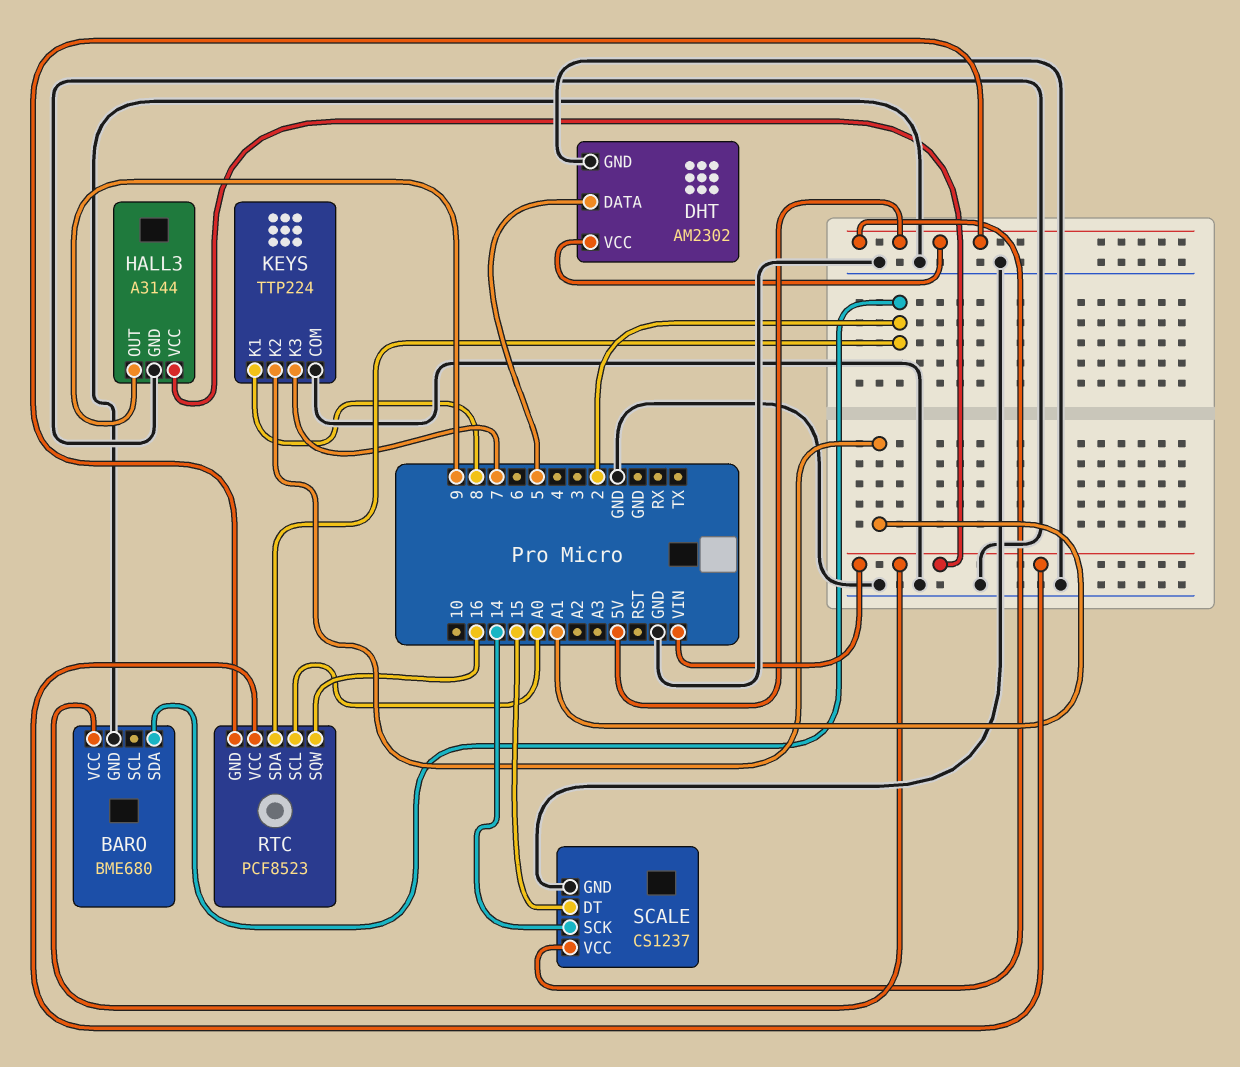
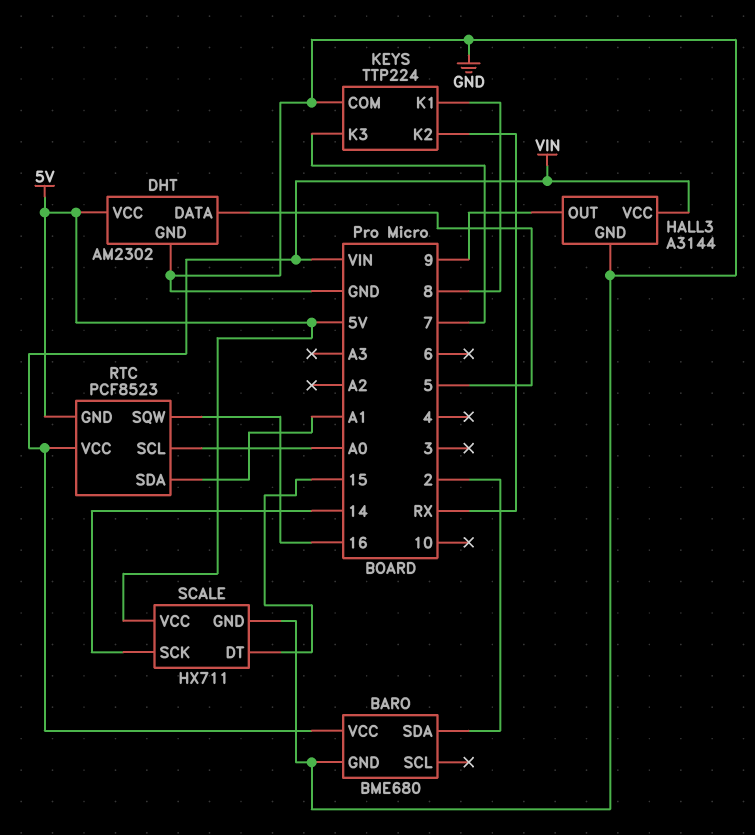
KEYS pin K2: A1 -> RX
RTC pin SDA: 2 -> A1
SCALE: CS1237 -> HX711

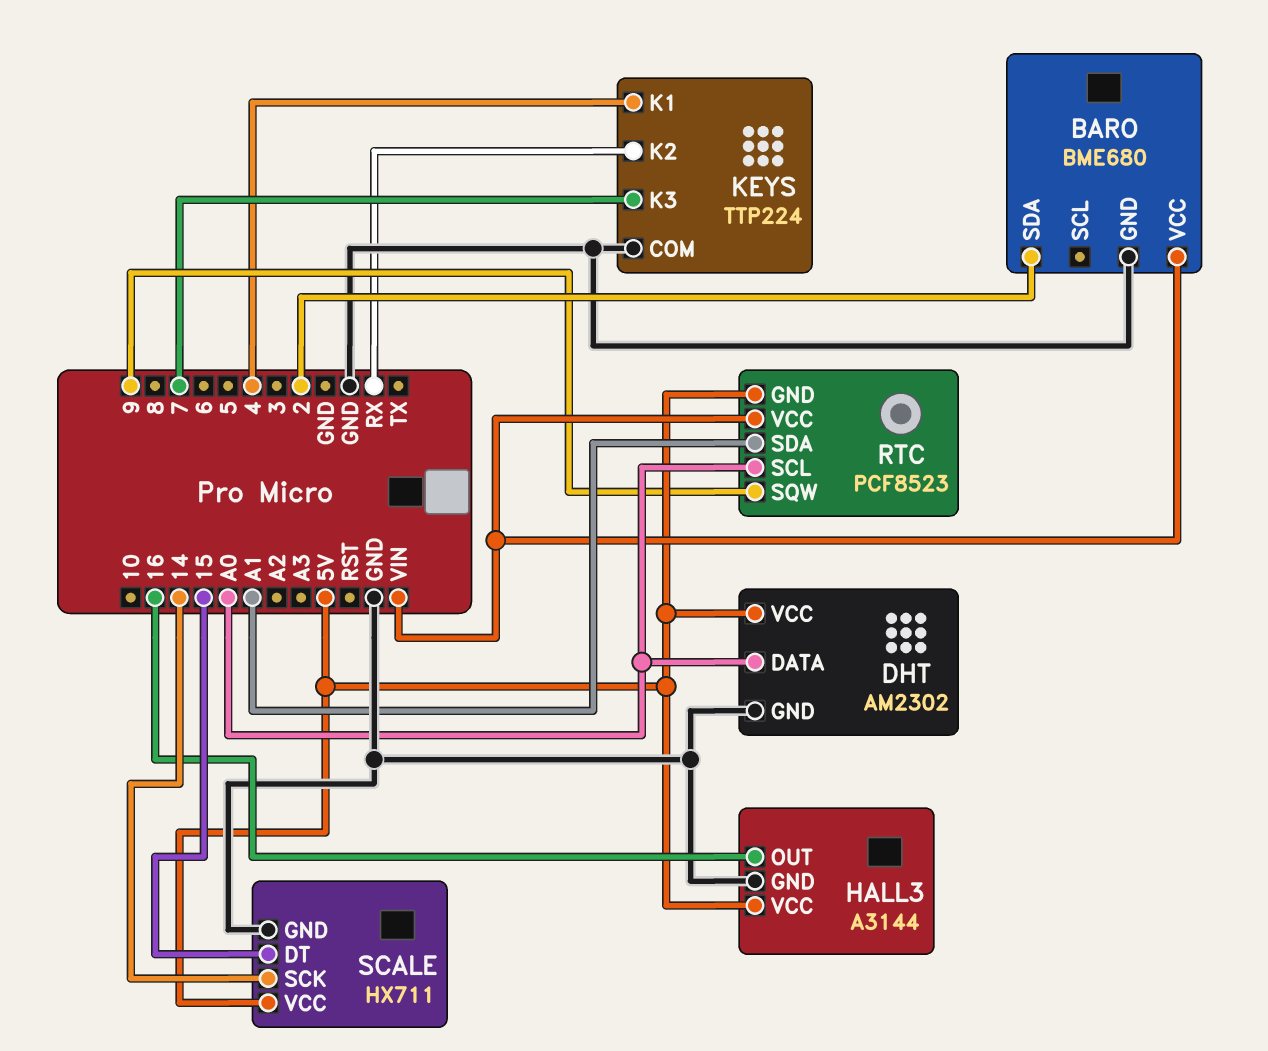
DHT pin DATA: 5 -> A0
HALL3 pin OUT: 9 -> 16
HALL3 pin VCC: VIN -> 5V
KEYS pin K1: 8 -> 4
RTC pin SQW: 16 -> 9

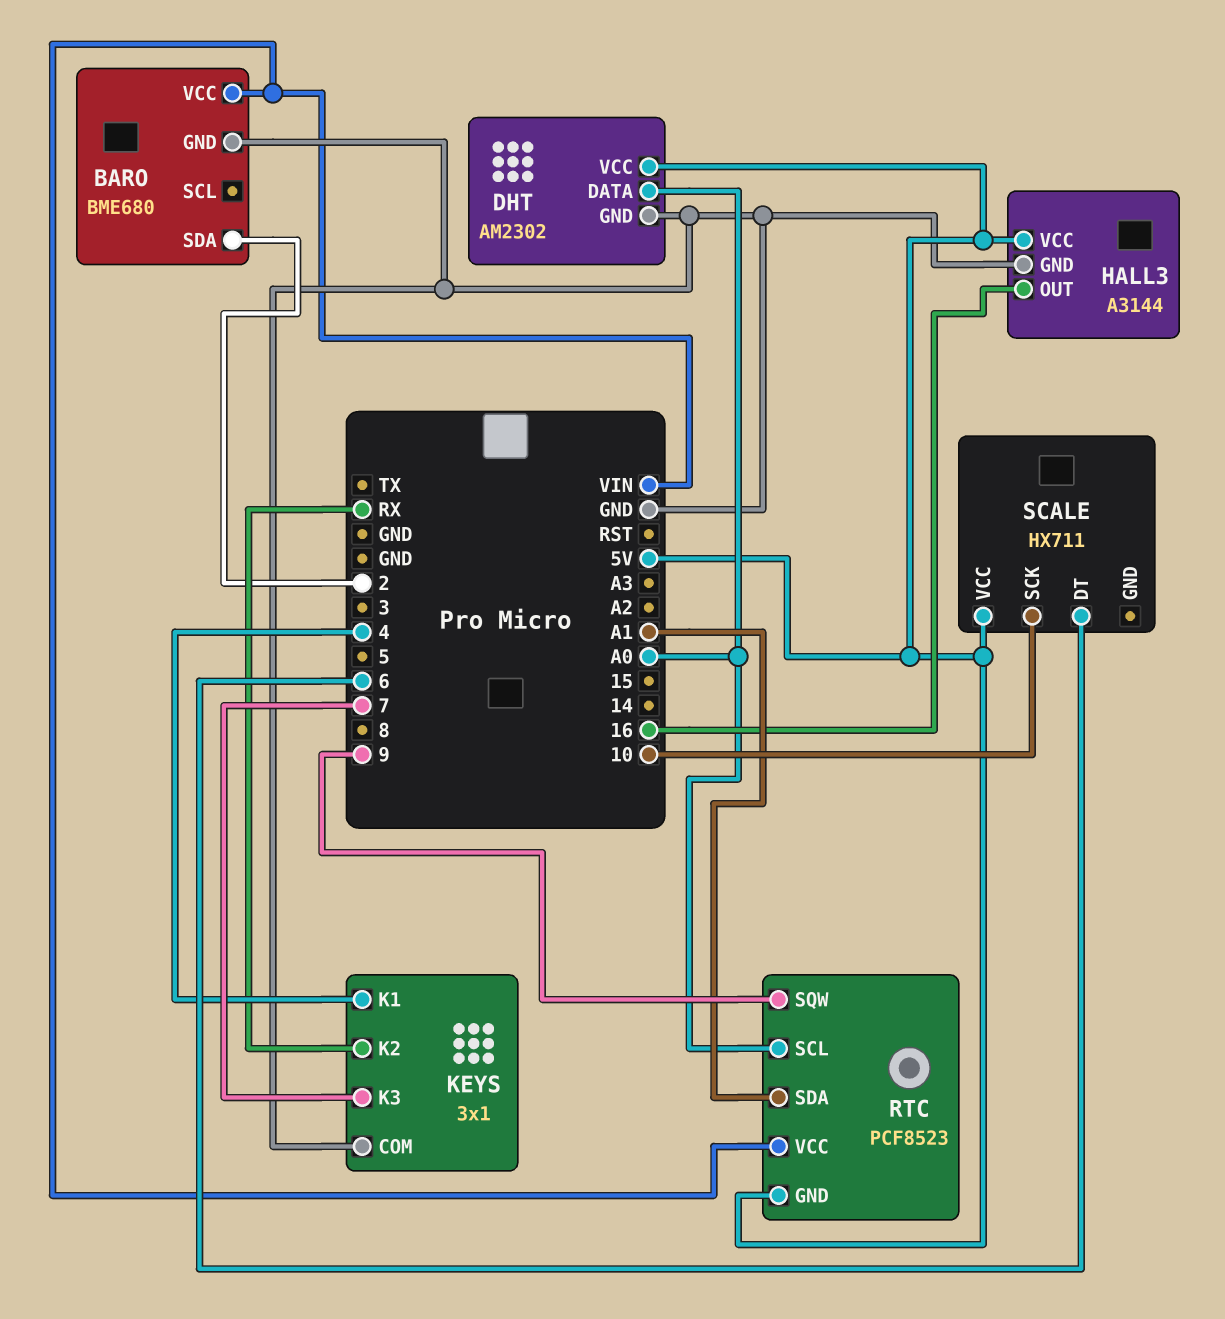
KEYS: TTP224 -> 3x1
SCALE pin DT: 15 -> 6
SCALE pin GND: GND -> none
SCALE pin SCK: 14 -> 10

